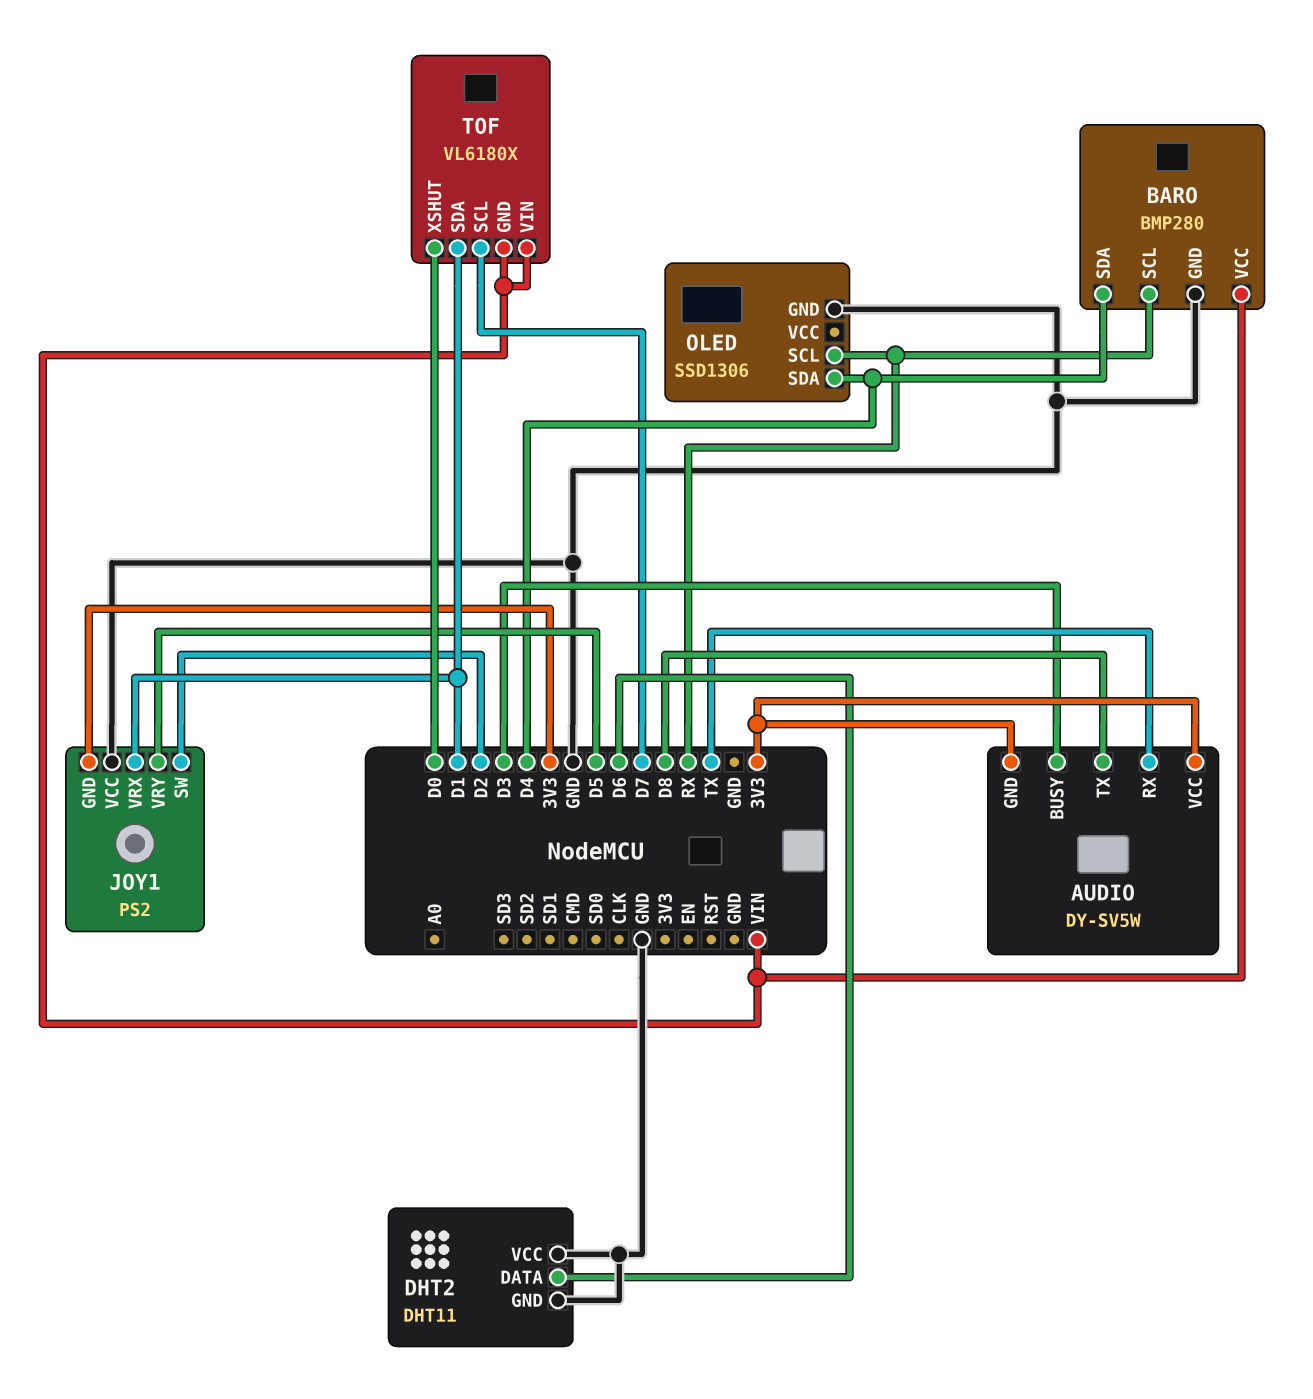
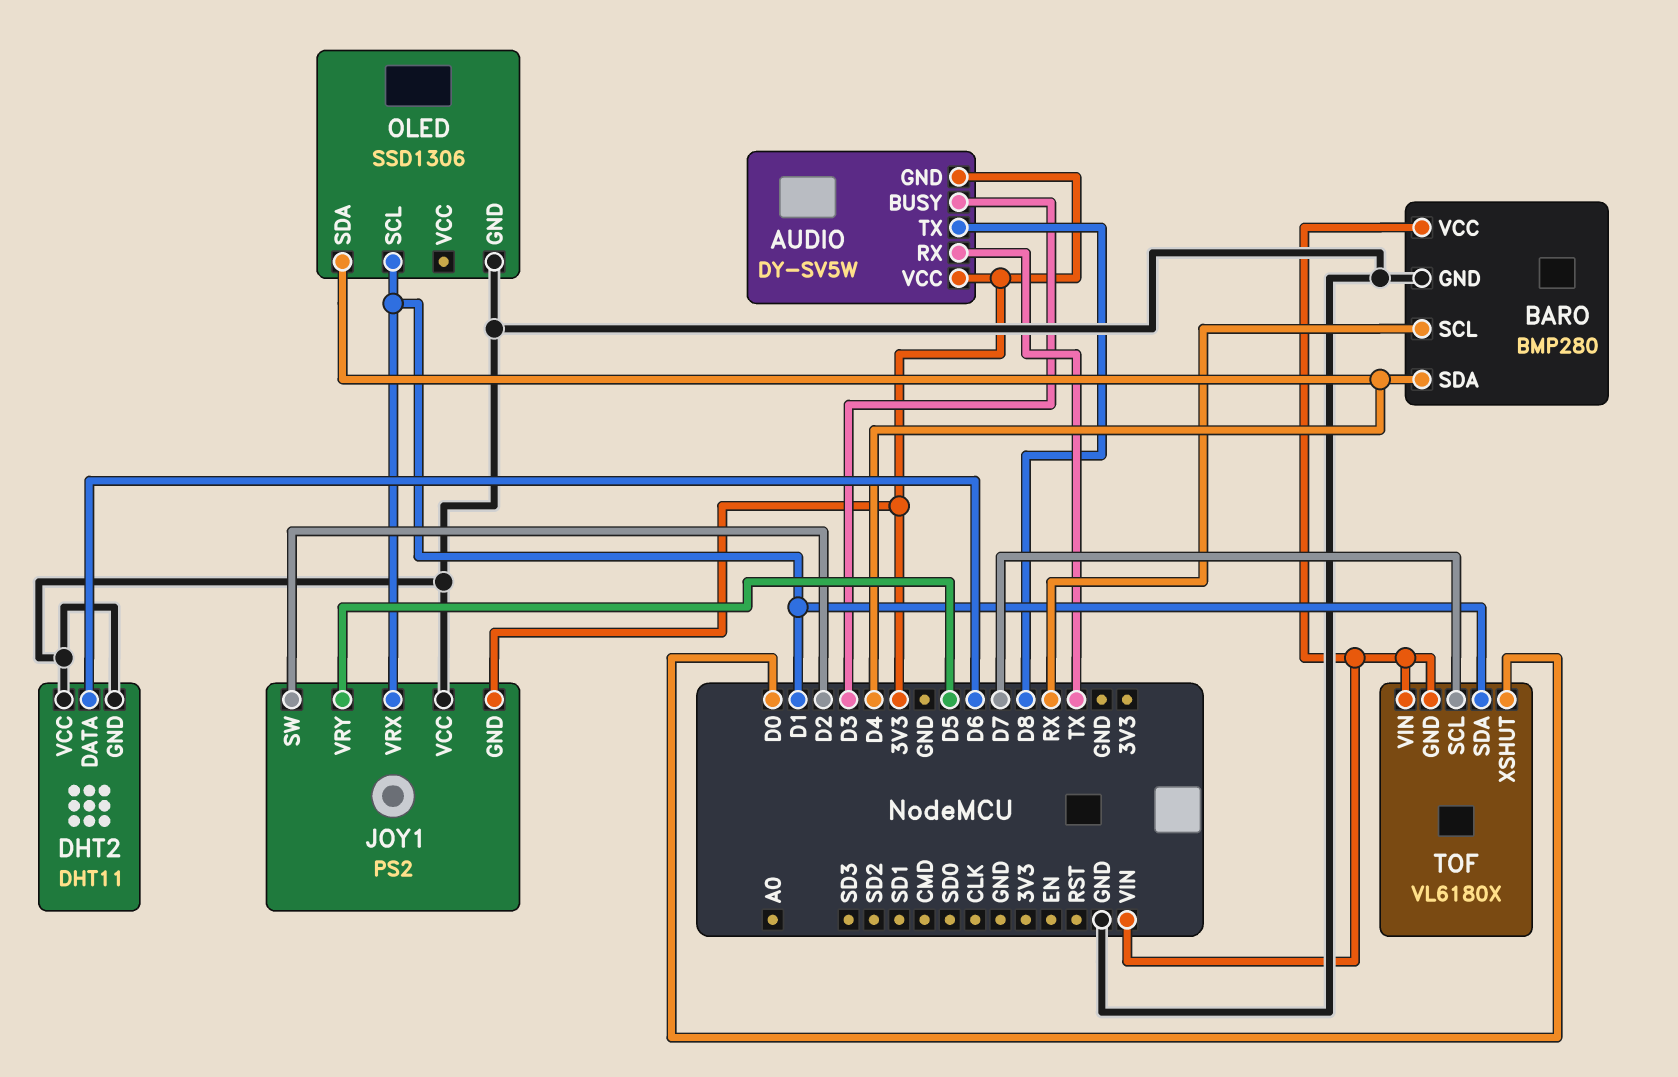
OLED pin SCL: RX -> D1

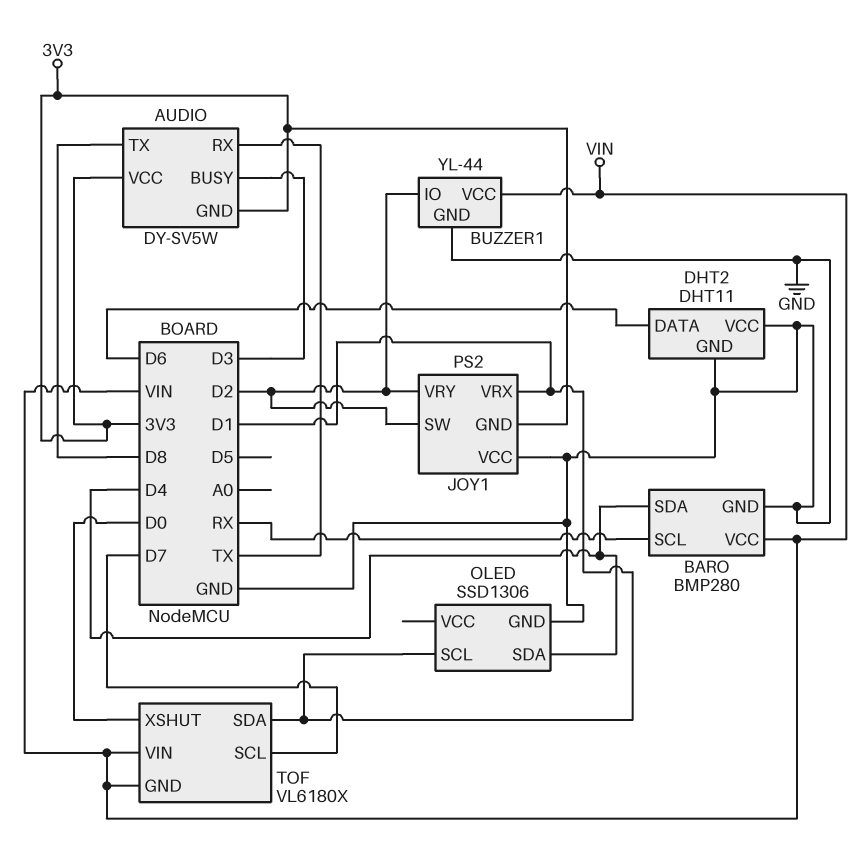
BUZZER1: none -> YL-44
BUZZER1 pin GND: none -> GND
BUZZER1 pin IO: none -> D2
BUZZER1 pin VCC: none -> VIN
JOY1 pin VRY: D5 -> D2

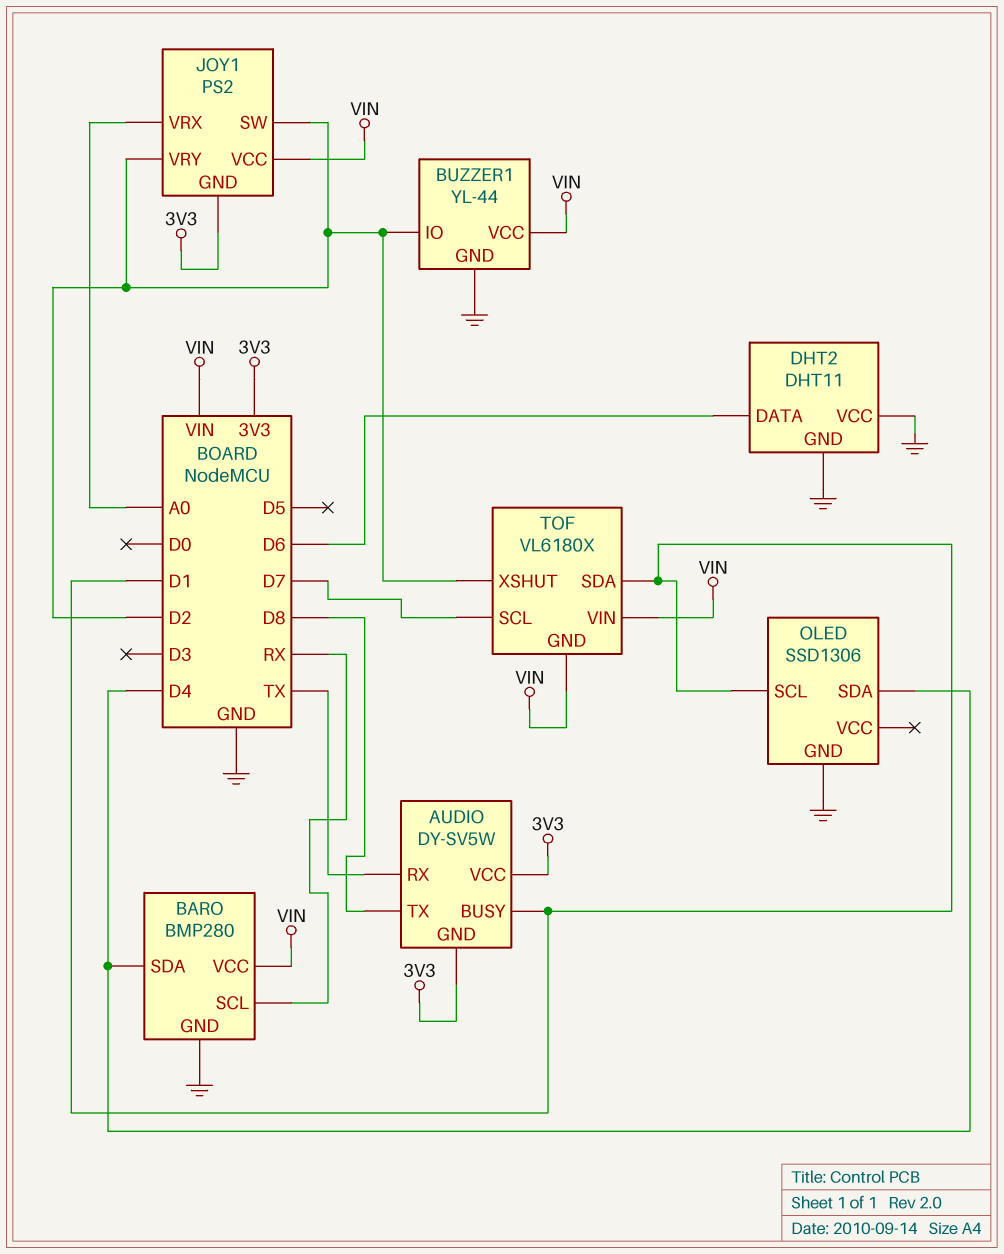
AUDIO pin BUSY: D3 -> D1
JOY1 pin VCC: GND -> VIN
JOY1 pin VRX: D1 -> A0
TOF pin XSHUT: D0 -> D2

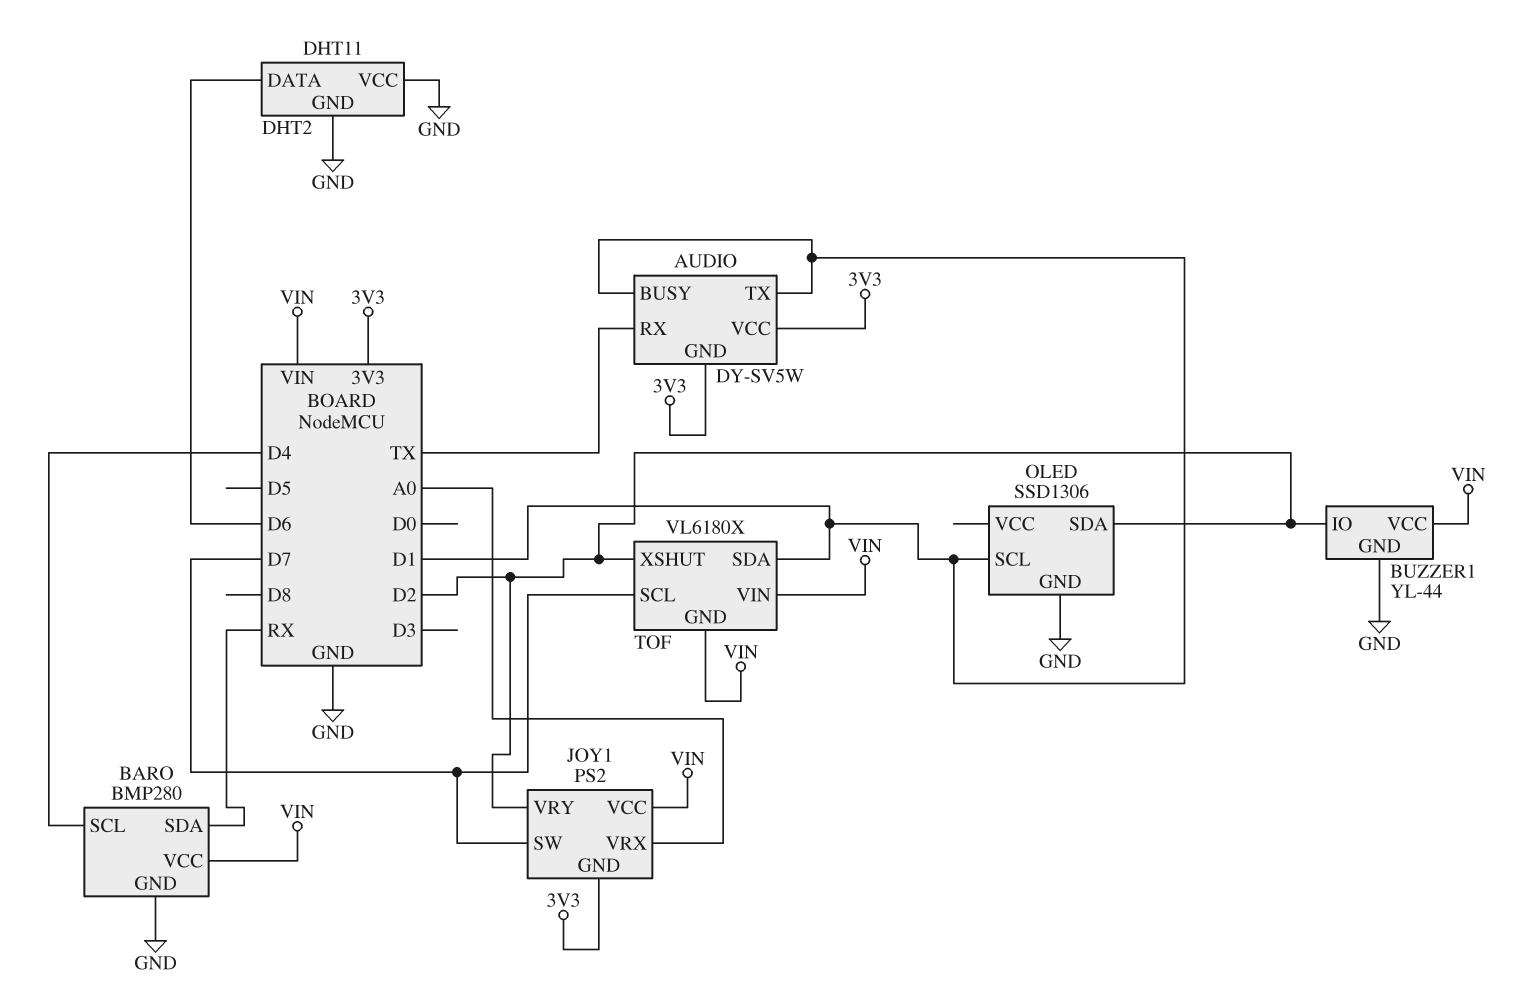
AUDIO pin TX: D8 -> D1
BARO pin SCL: RX -> D4
BARO pin SDA: D4 -> RX
JOY1 pin SW: D2 -> D7
OLED pin SDA: D4 -> D2

